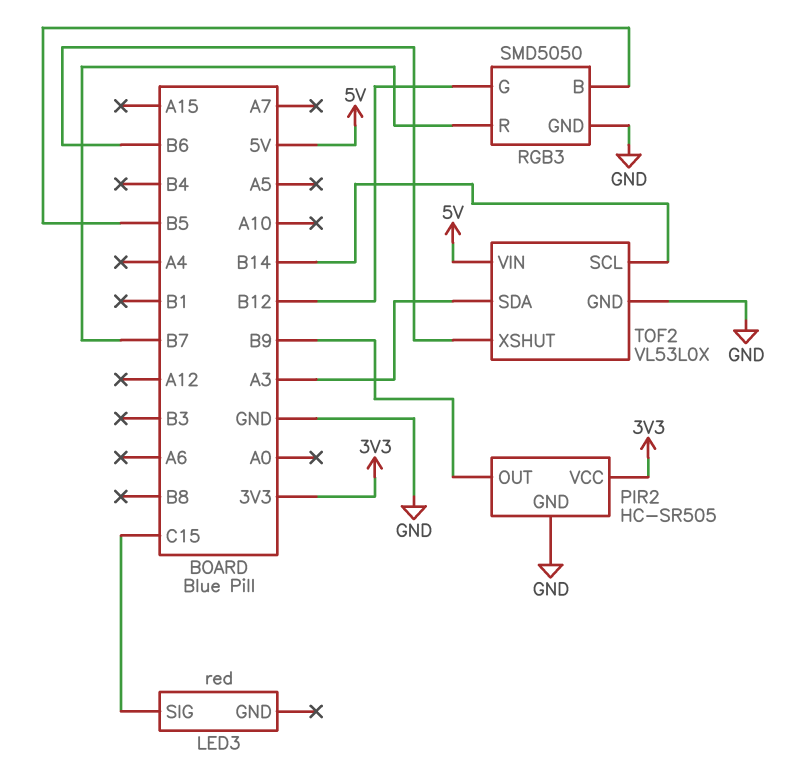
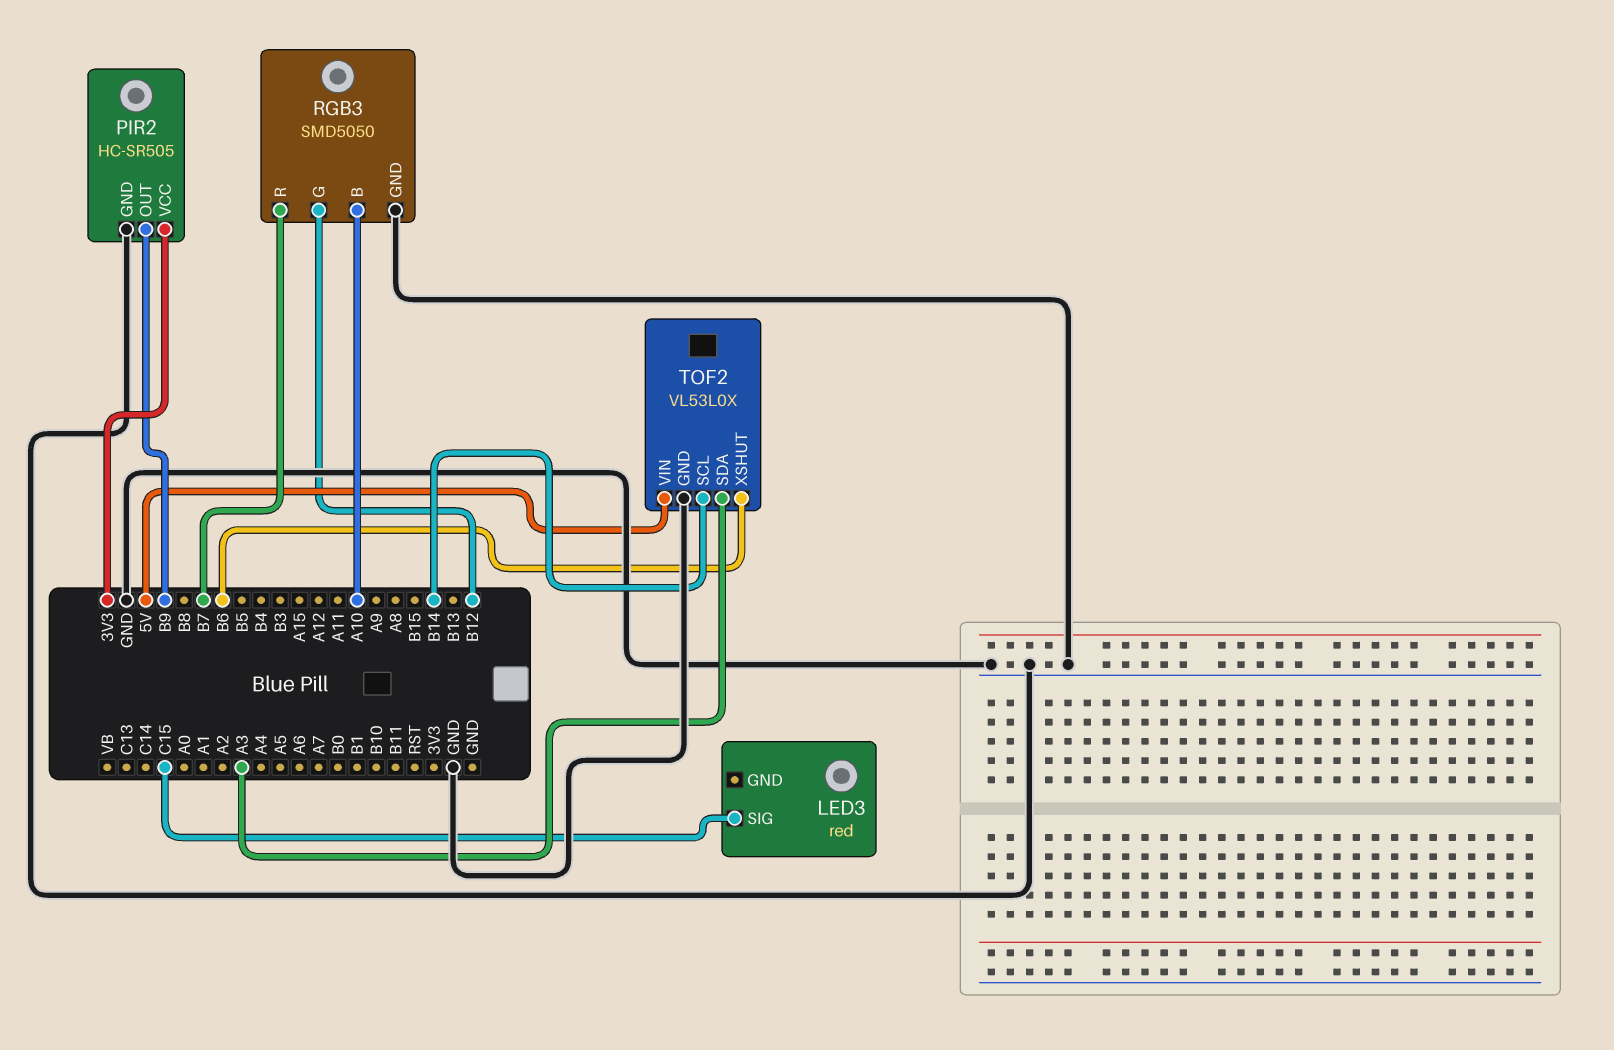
RGB3 pin B: B5 -> A10

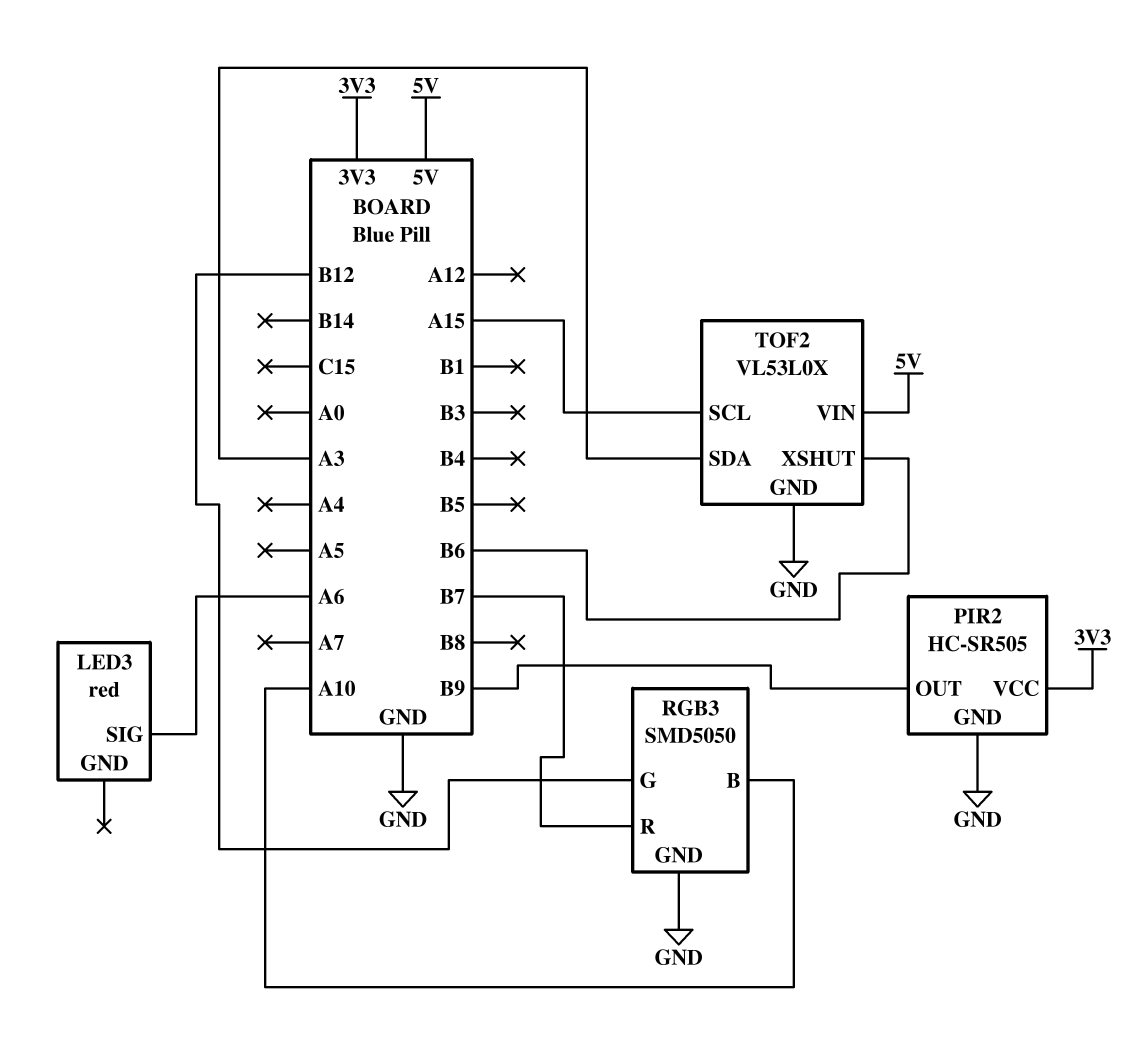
LED3 pin SIG: C15 -> A6
TOF2 pin SCL: B14 -> A15

